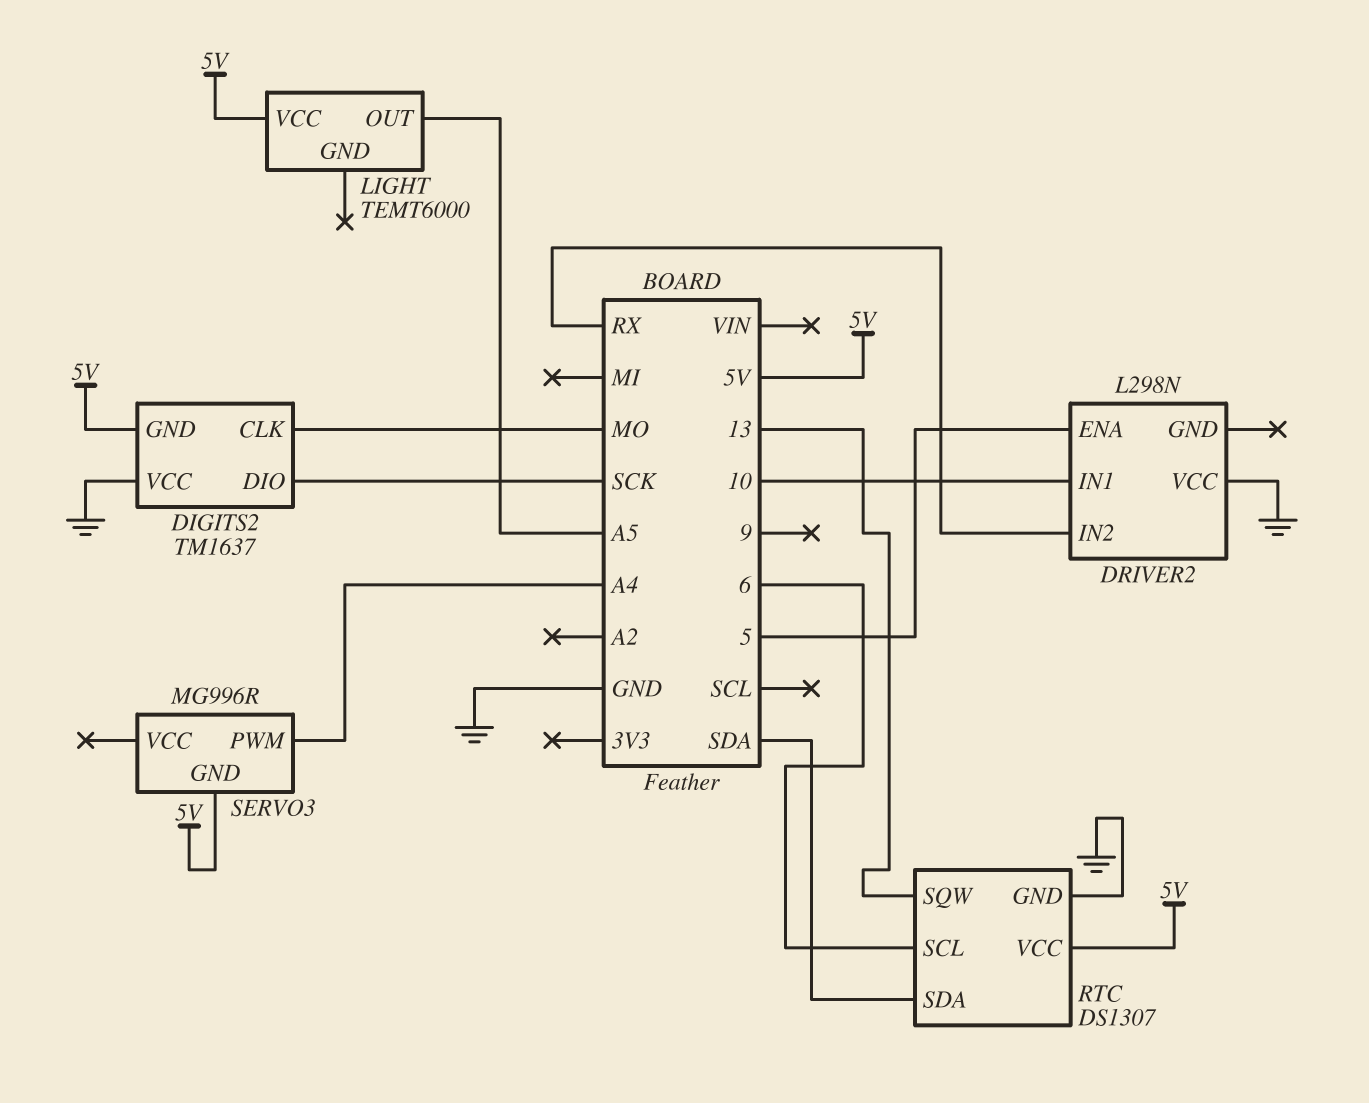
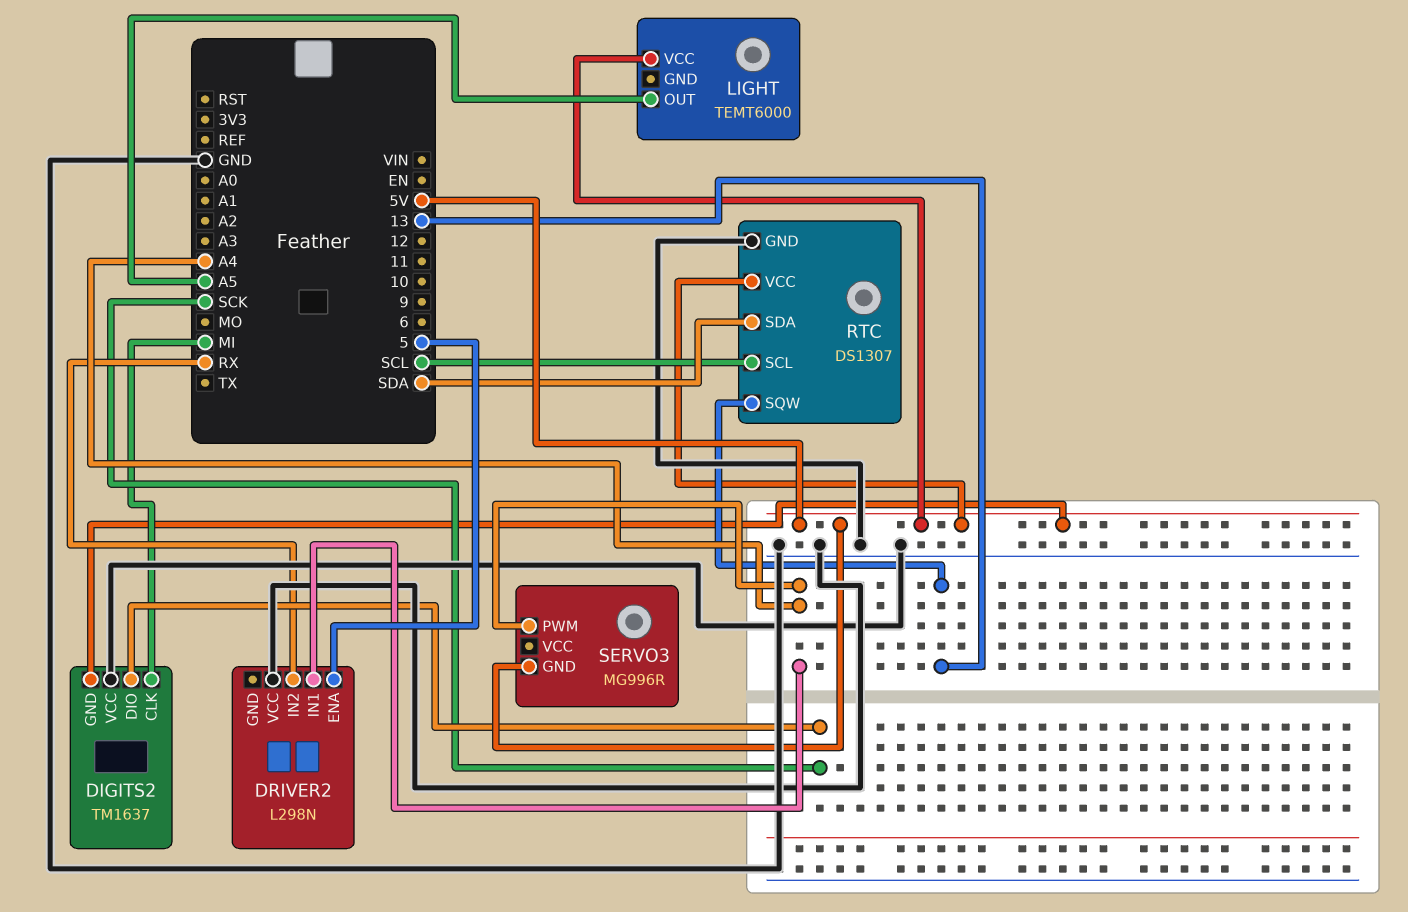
DIGITS2 pin CLK: MO -> MI
DRIVER2 pin IN1: 10 -> A4
RTC pin SCL: 6 -> SCL

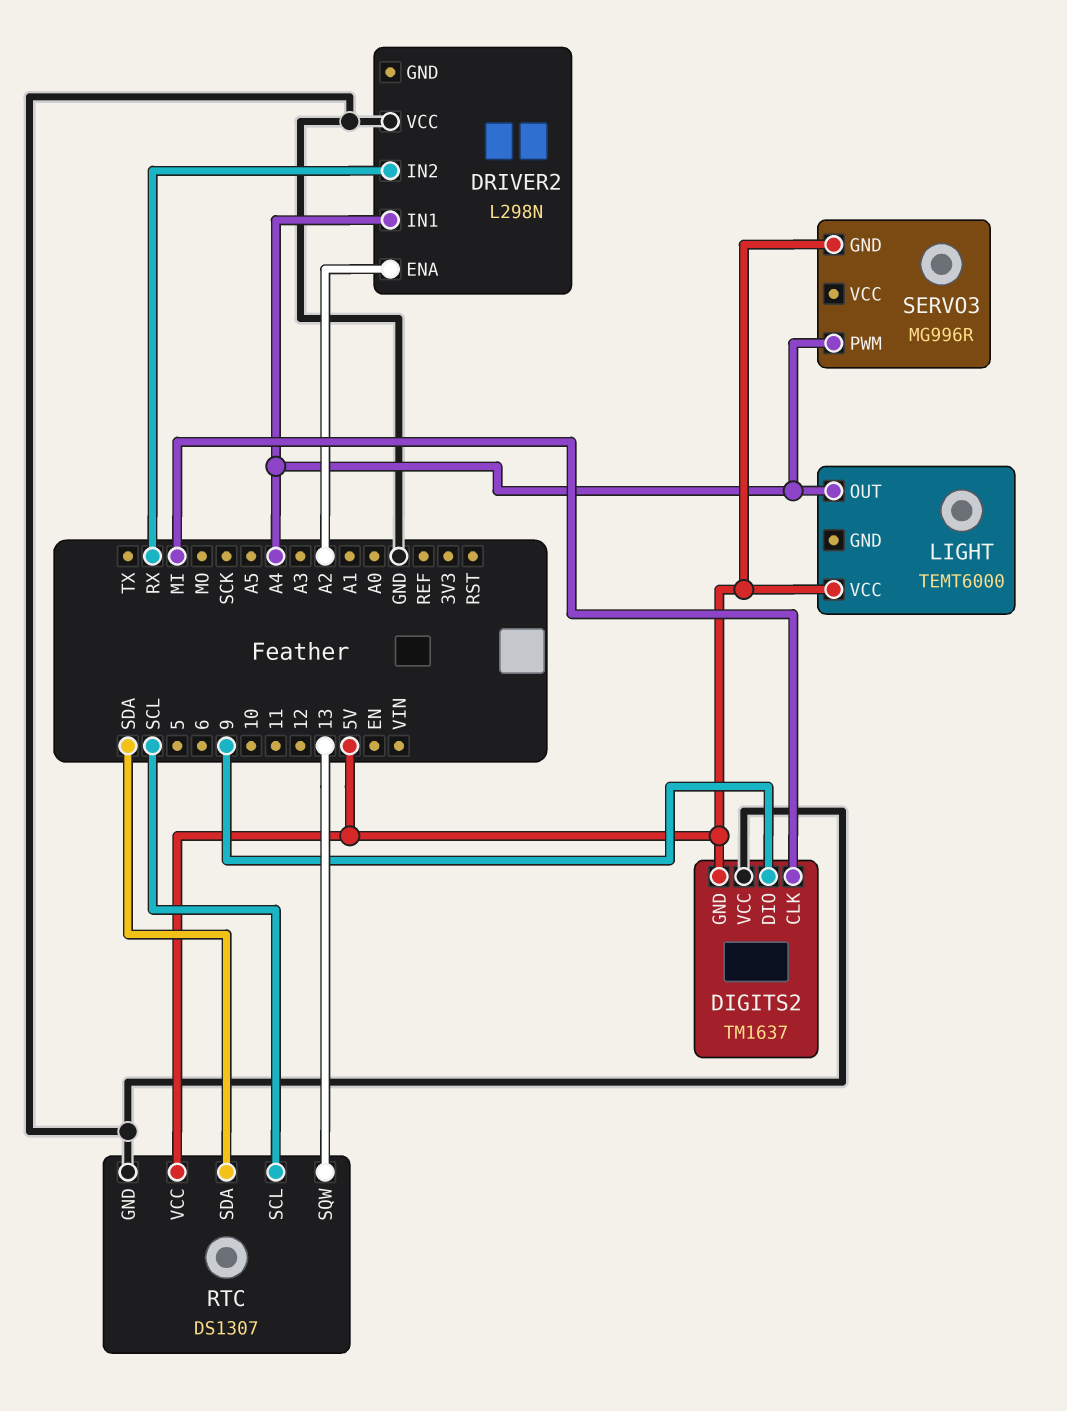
DIGITS2 pin DIO: SCK -> 9
DRIVER2 pin ENA: 5 -> A2
LIGHT pin OUT: A5 -> A4

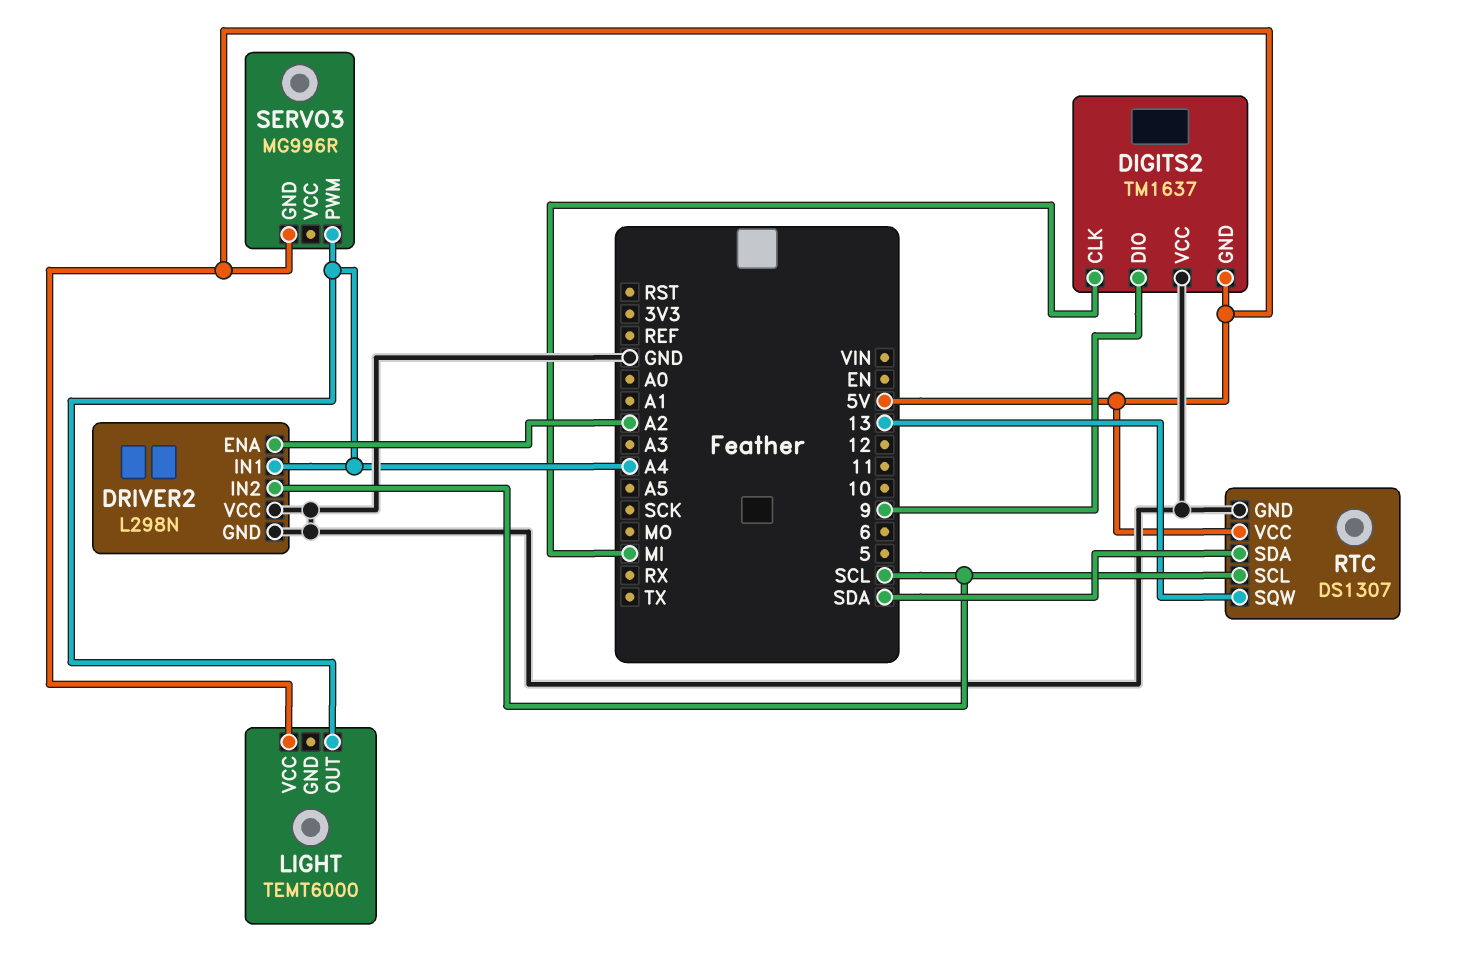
DRIVER2 pin GND: none -> GND
DRIVER2 pin IN2: RX -> SCL

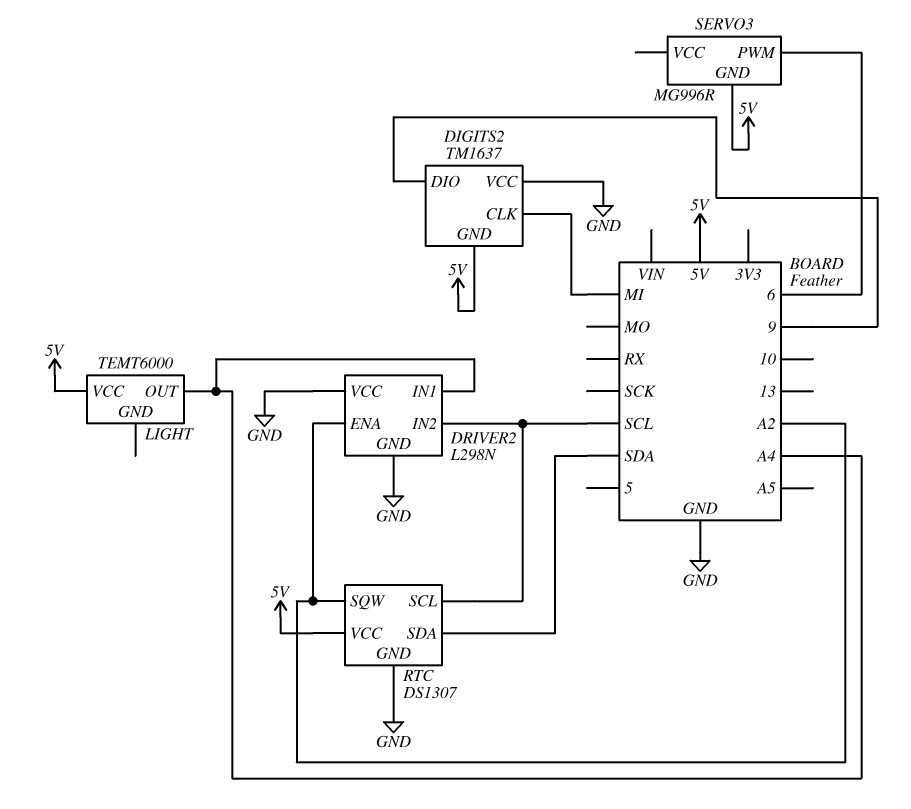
RTC pin SQW: 13 -> A2
SERVO3 pin PWM: A4 -> 6

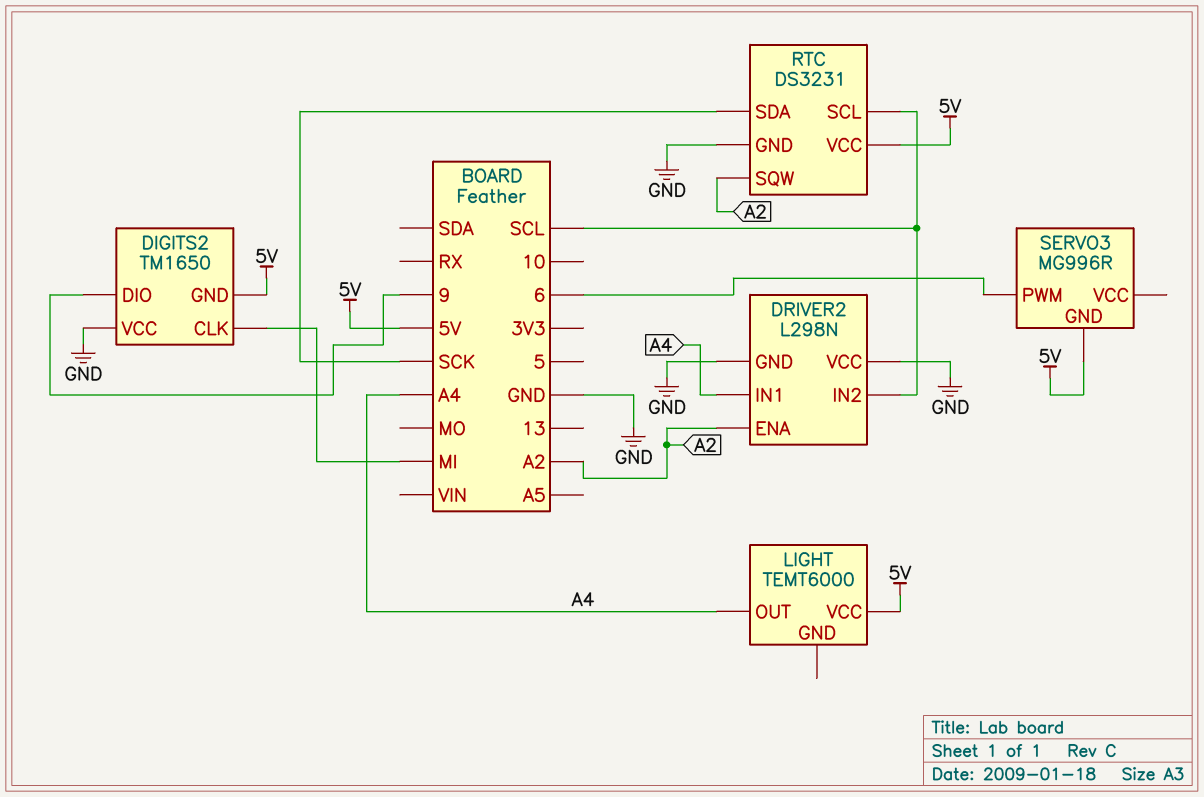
DIGITS2: TM1637 -> TM1650
RTC: DS1307 -> DS3231
RTC pin SDA: SDA -> SCK

